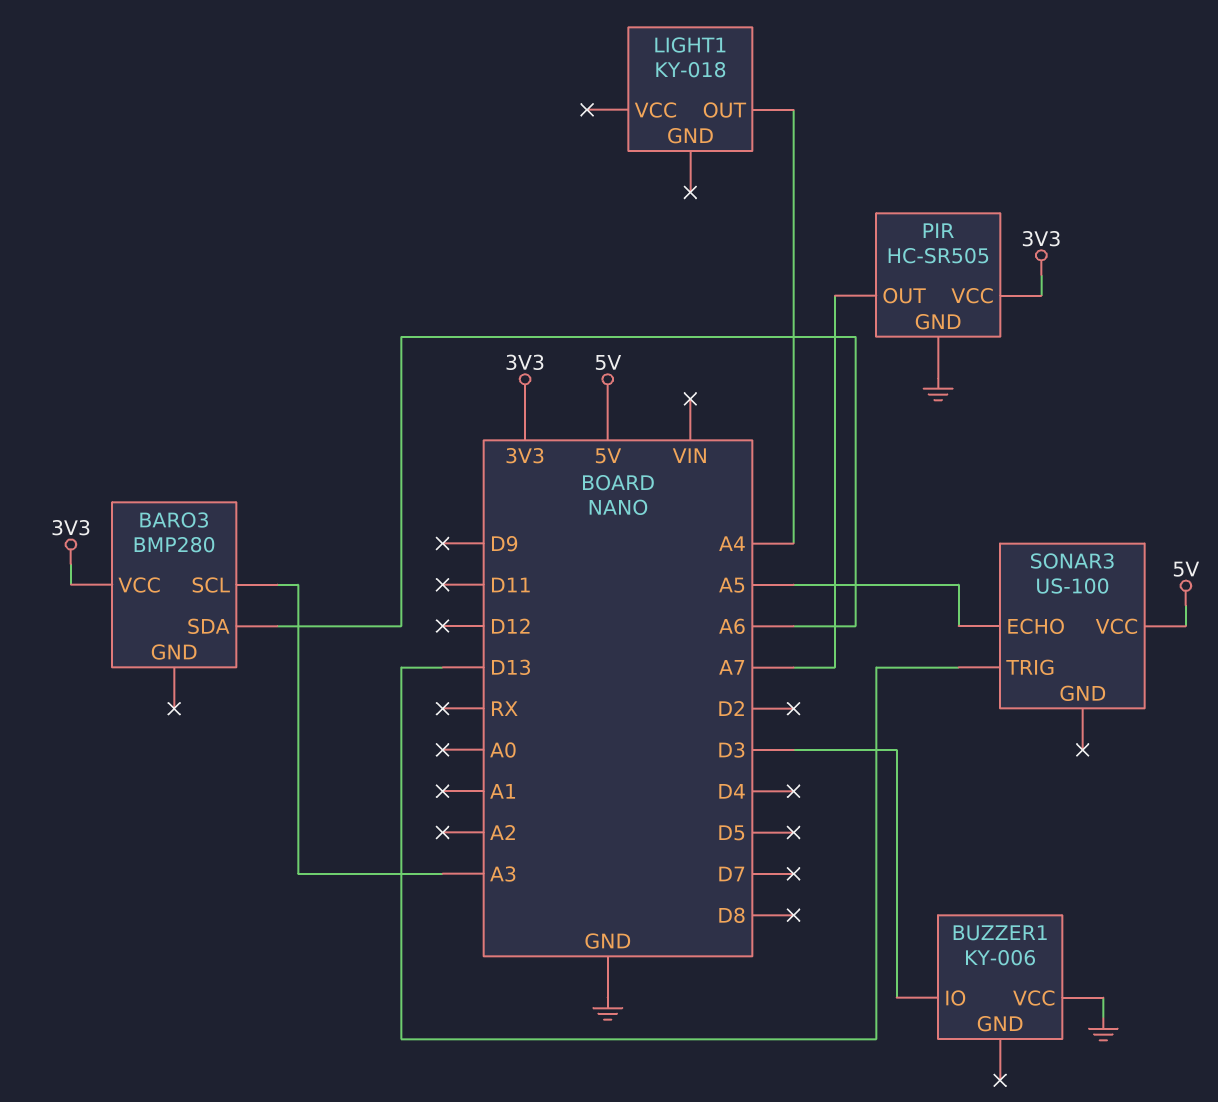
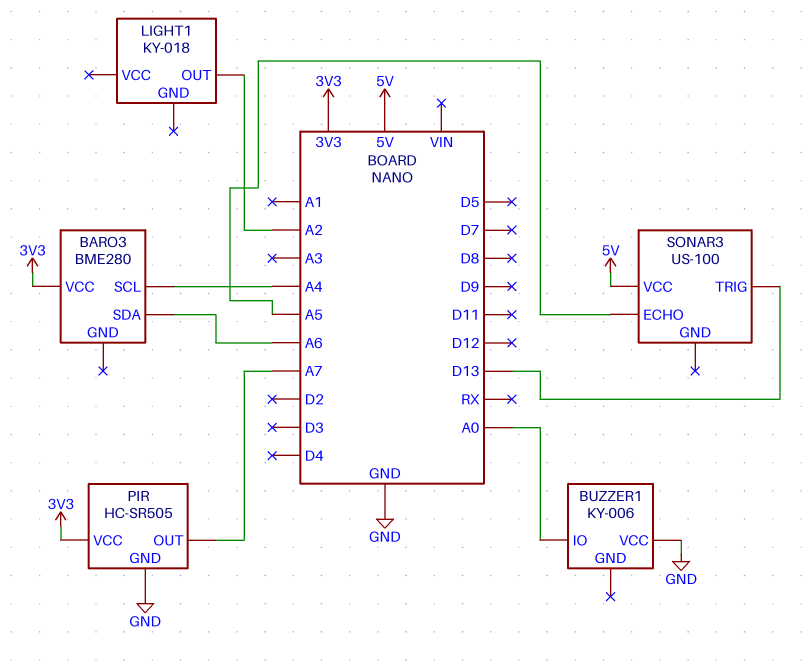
BARO3: BMP280 -> BME280
BARO3 pin SCL: A3 -> A4
BUZZER1 pin IO: D3 -> A0
LIGHT1 pin OUT: A4 -> A2

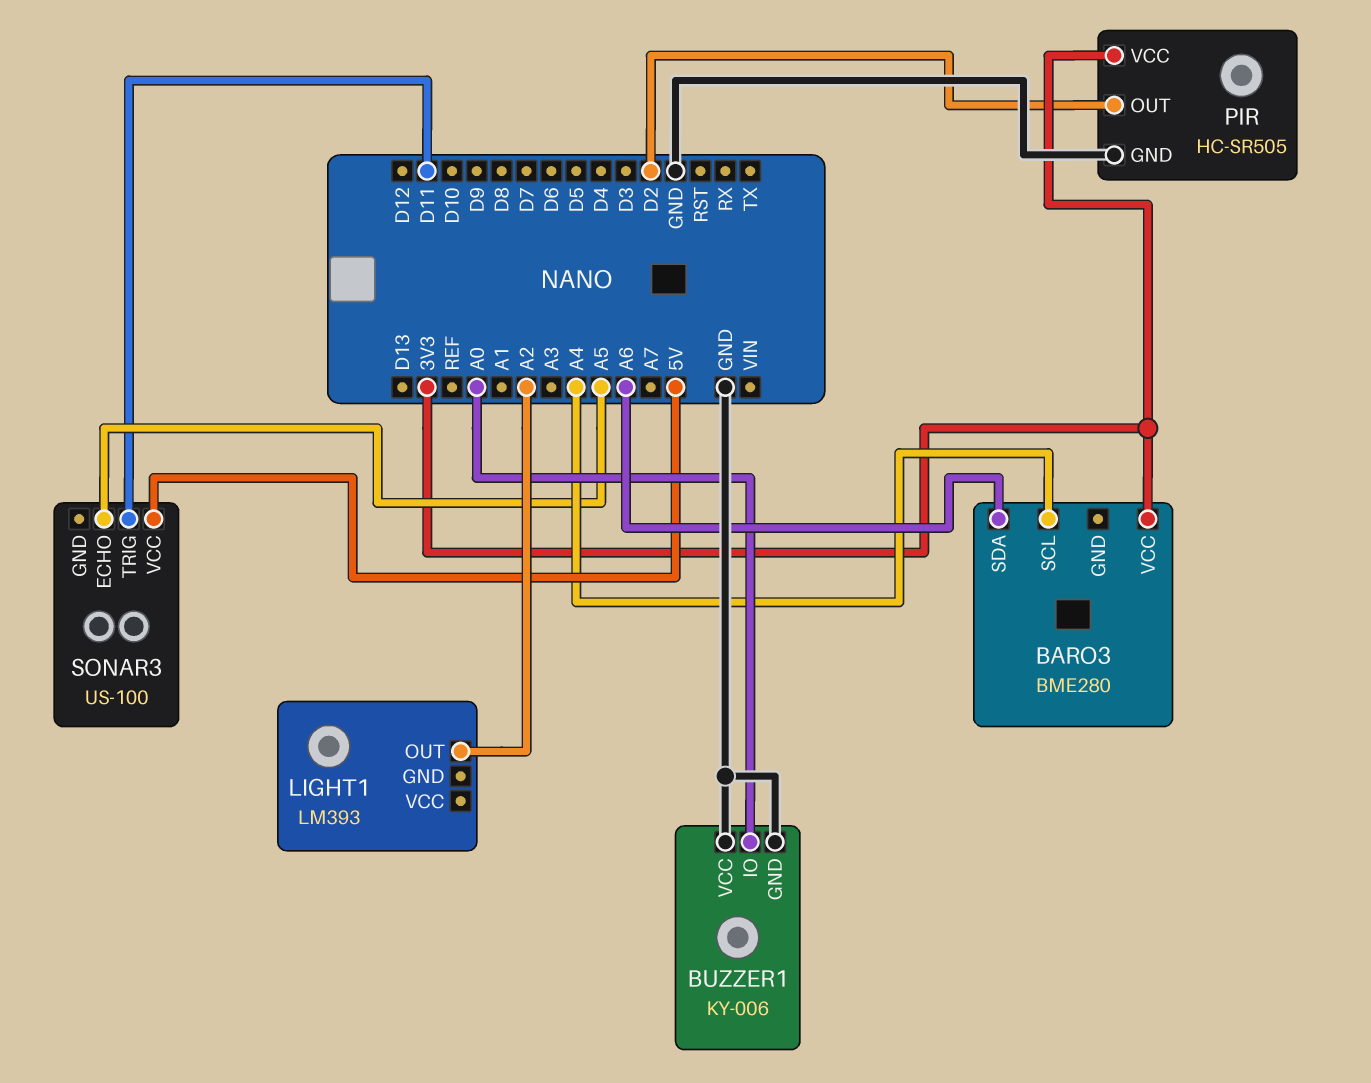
BUZZER1 pin GND: none -> GND
LIGHT1: KY-018 -> LM393
PIR pin OUT: A7 -> D2
SONAR3 pin TRIG: D13 -> D11

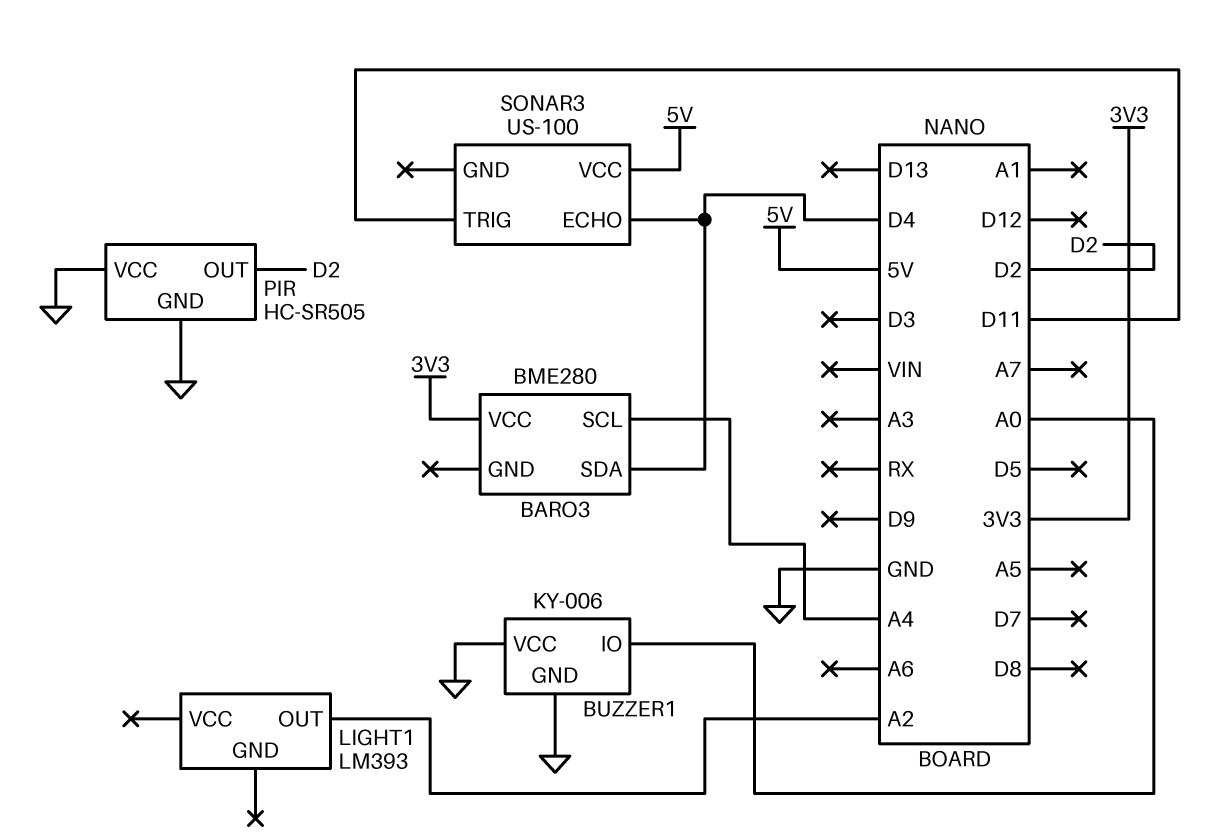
BARO3 pin SDA: A6 -> D4
PIR pin VCC: 3V3 -> GND
SONAR3 pin ECHO: A5 -> D4

